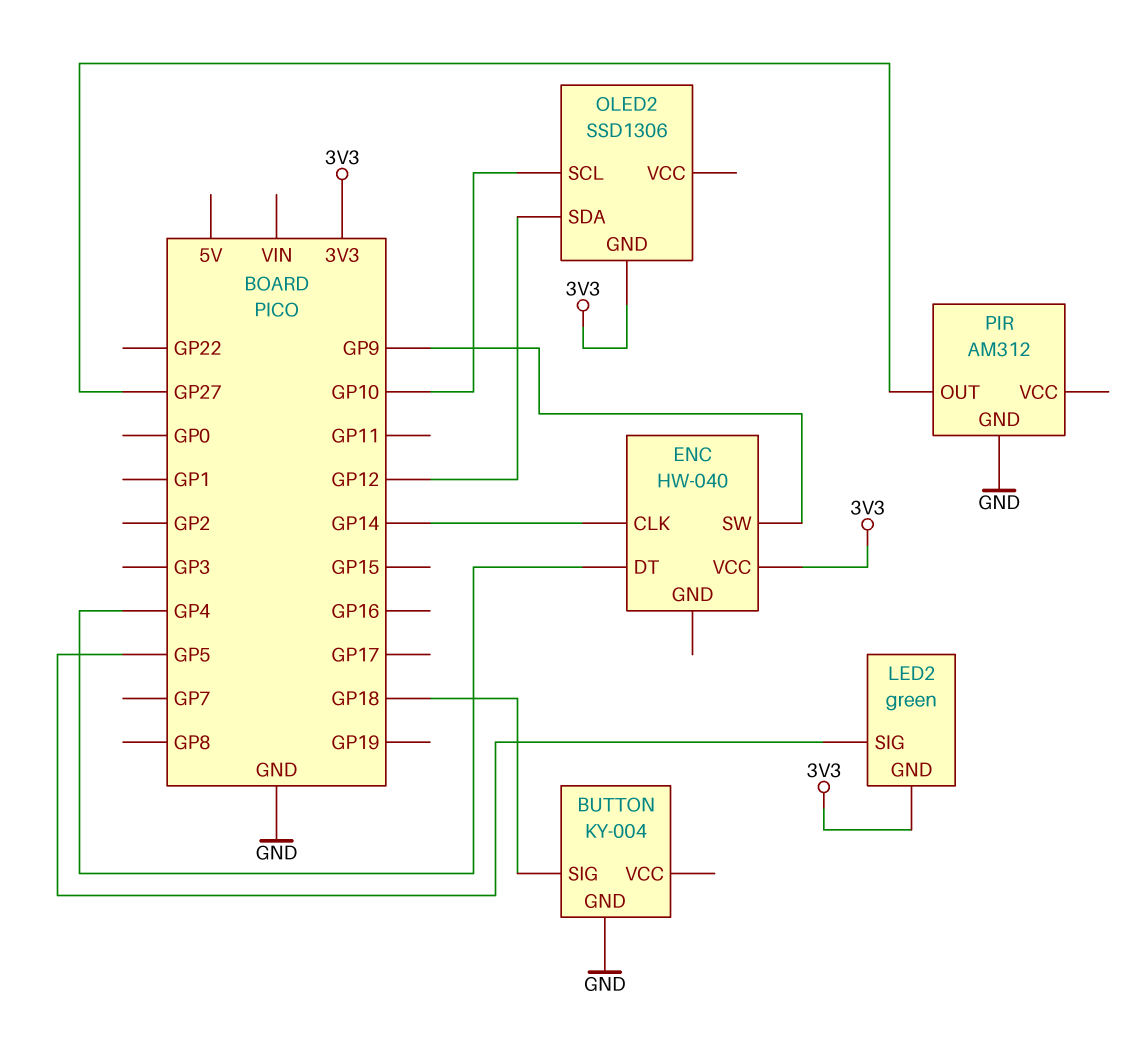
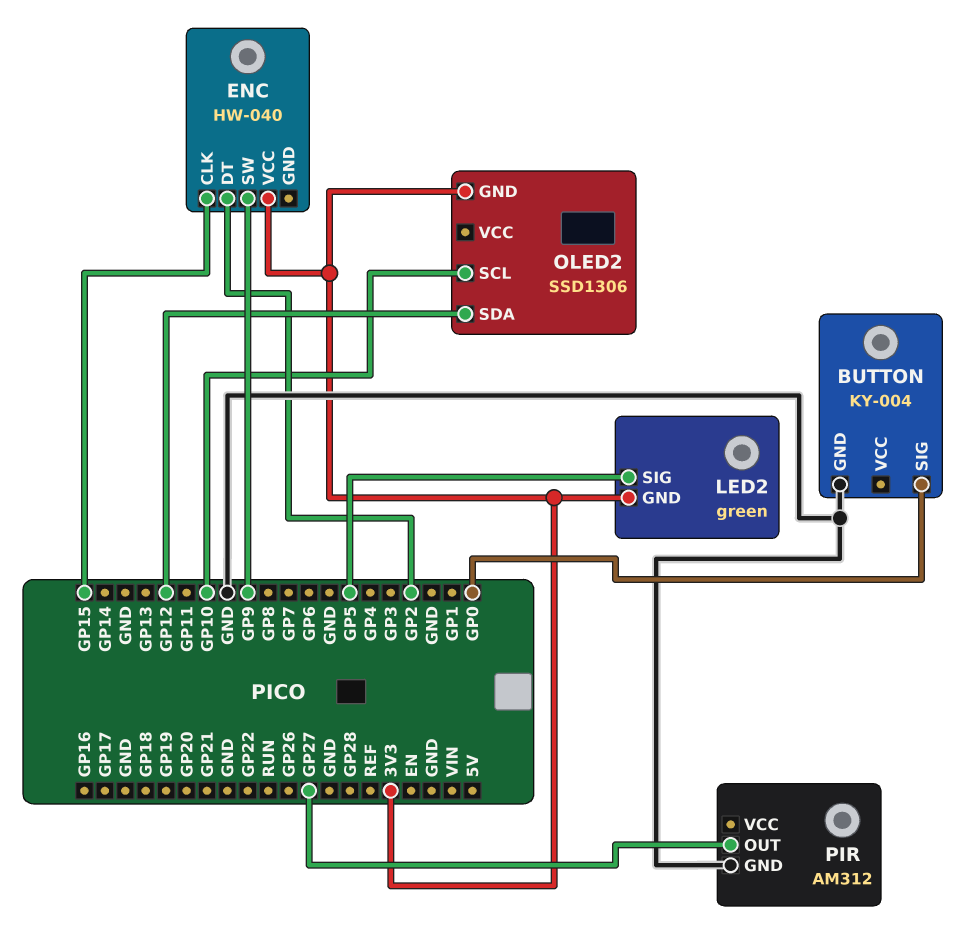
BUTTON pin SIG: GP18 -> GP0
ENC pin CLK: GP14 -> GP15
ENC pin DT: GP4 -> GP2

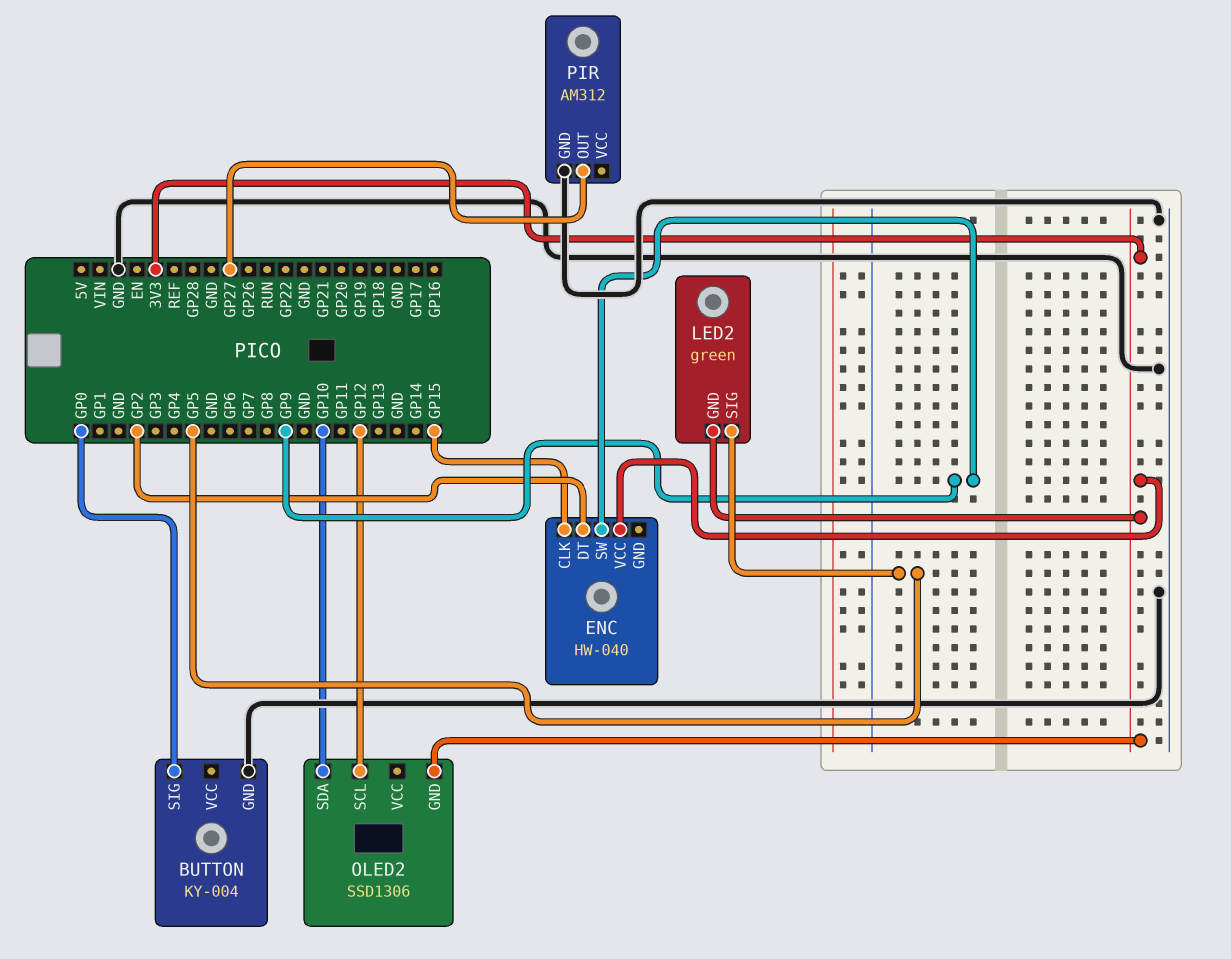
OLED2 pin SCL: GP10 -> GP12
OLED2 pin SDA: GP12 -> GP10

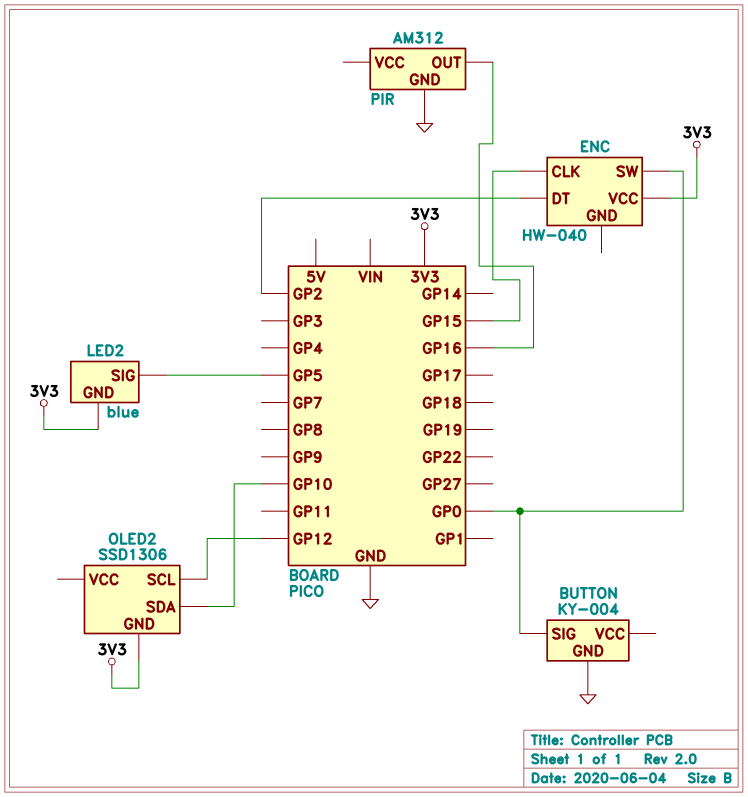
ENC pin SW: GP9 -> GP0
LED2: green -> blue
PIR pin OUT: GP27 -> GP16

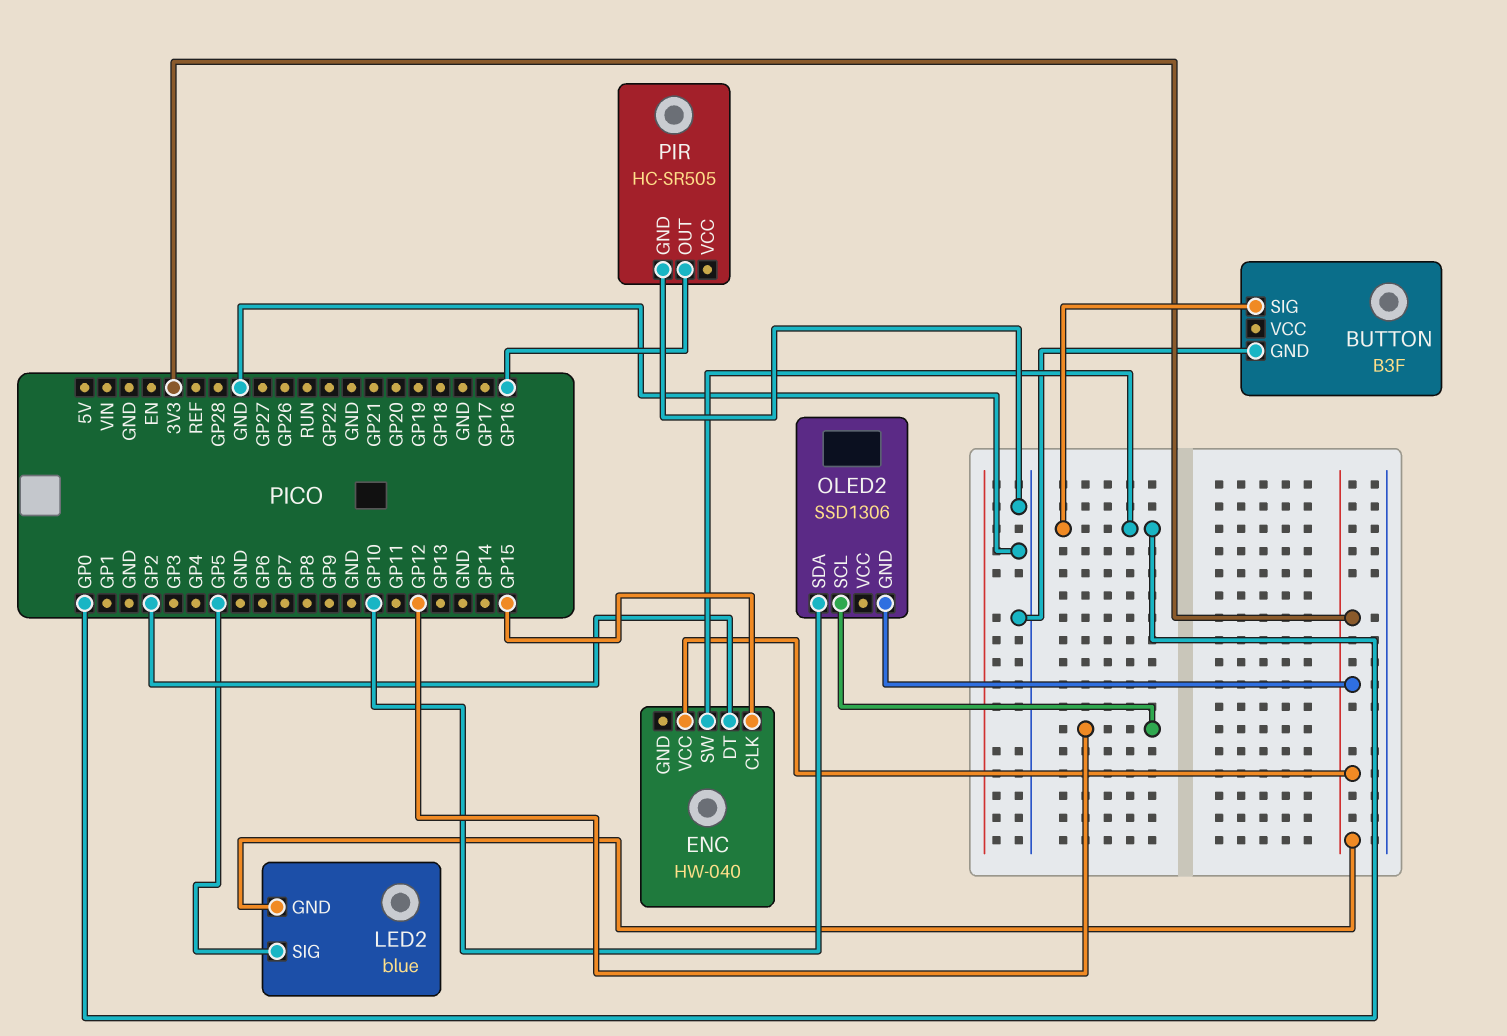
BUTTON: KY-004 -> B3F
PIR: AM312 -> HC-SR505

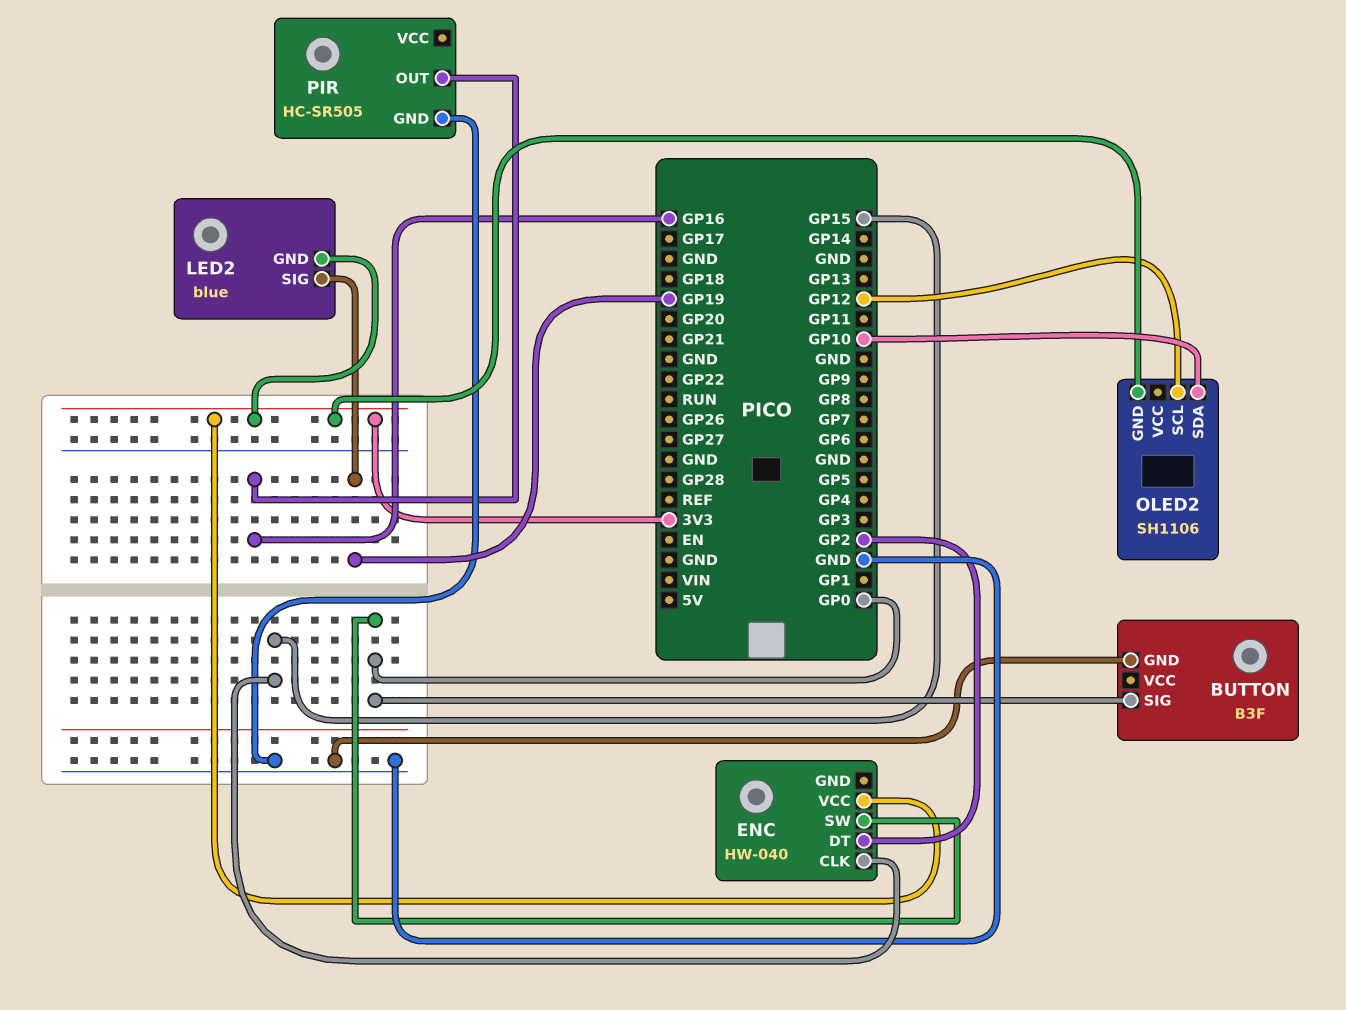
LED2 pin SIG: GP5 -> GP19
OLED2: SSD1306 -> SH1106

